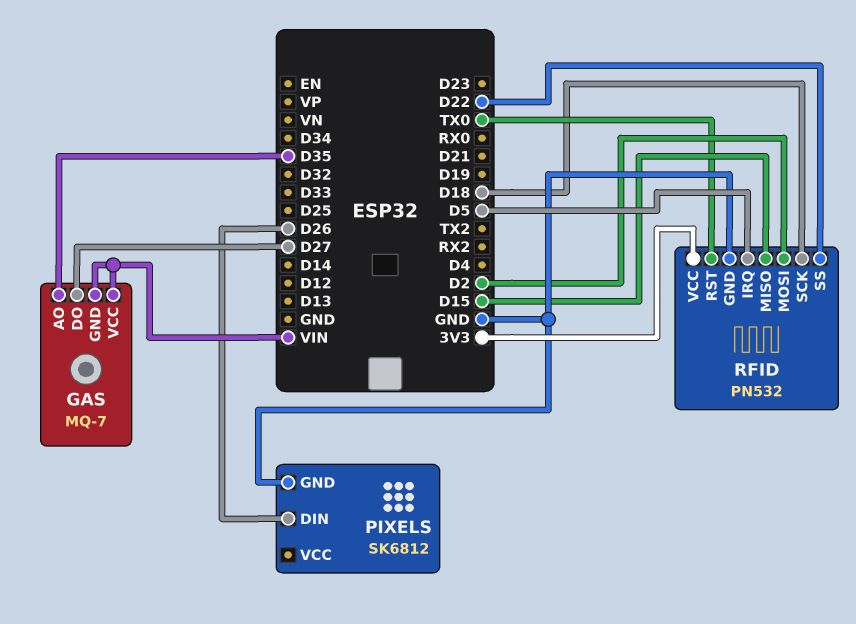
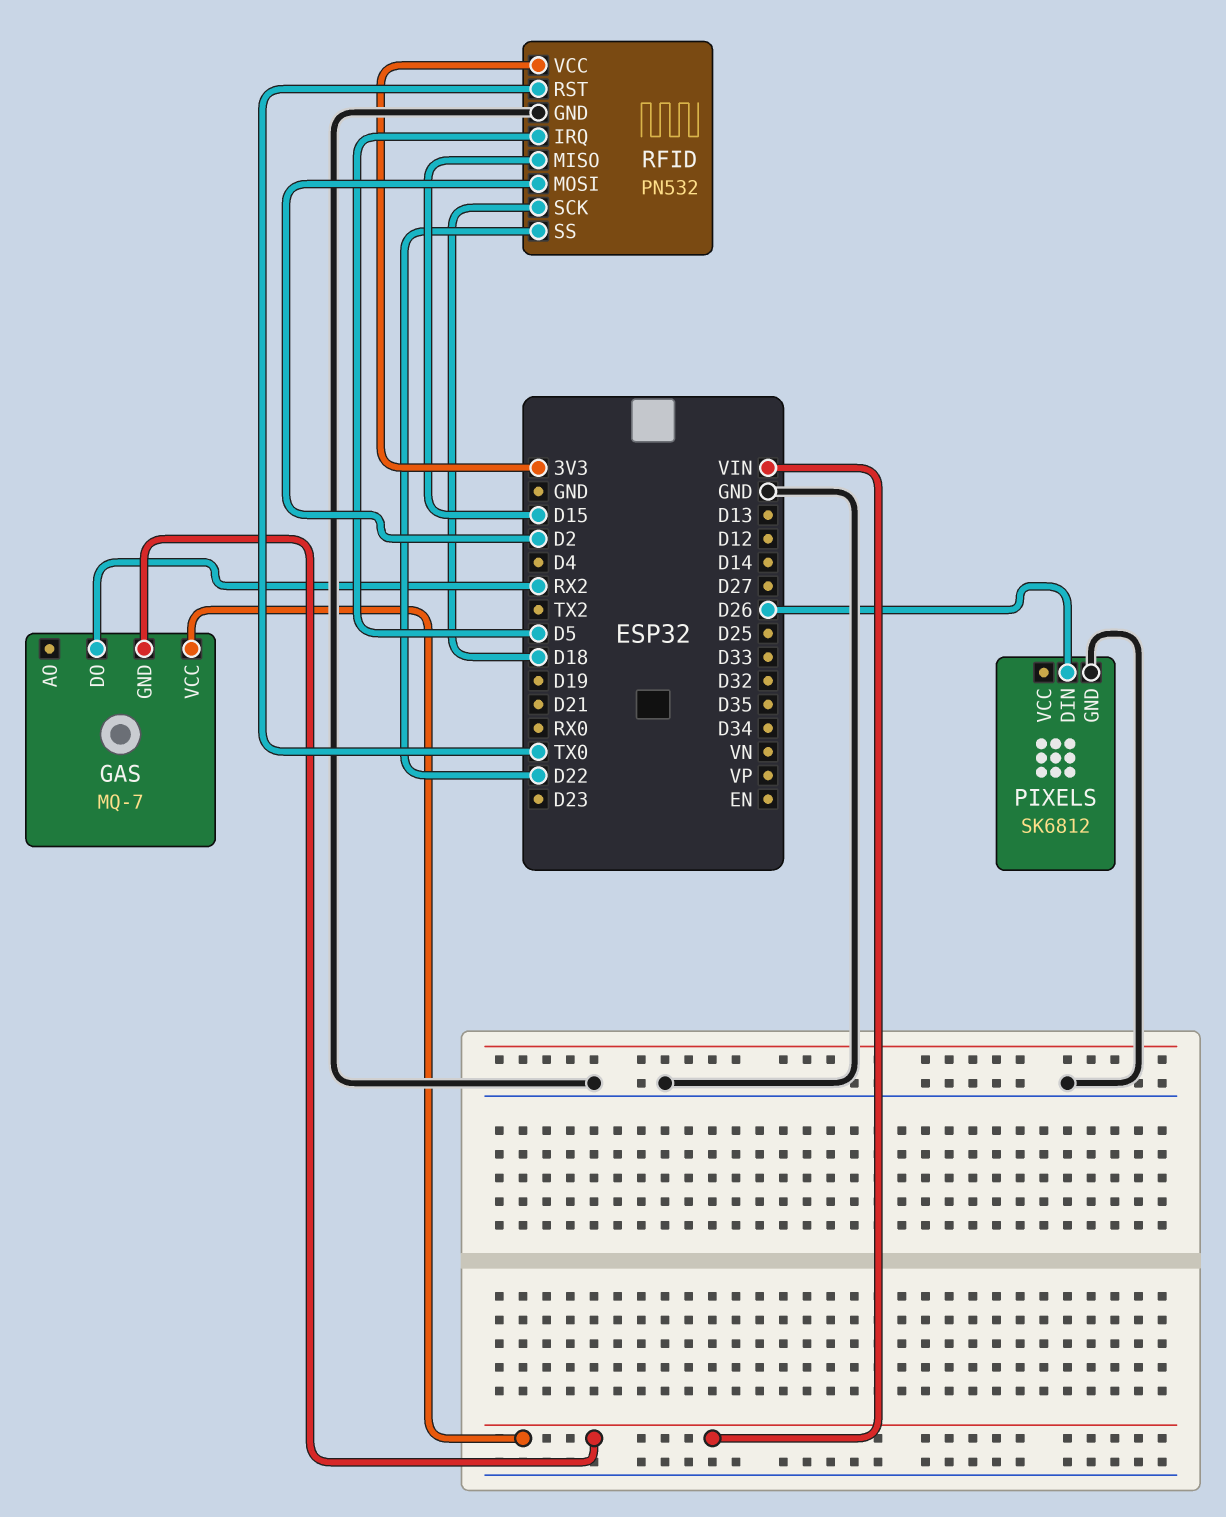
GAS pin AO: D35 -> none
GAS pin DO: D27 -> RX2

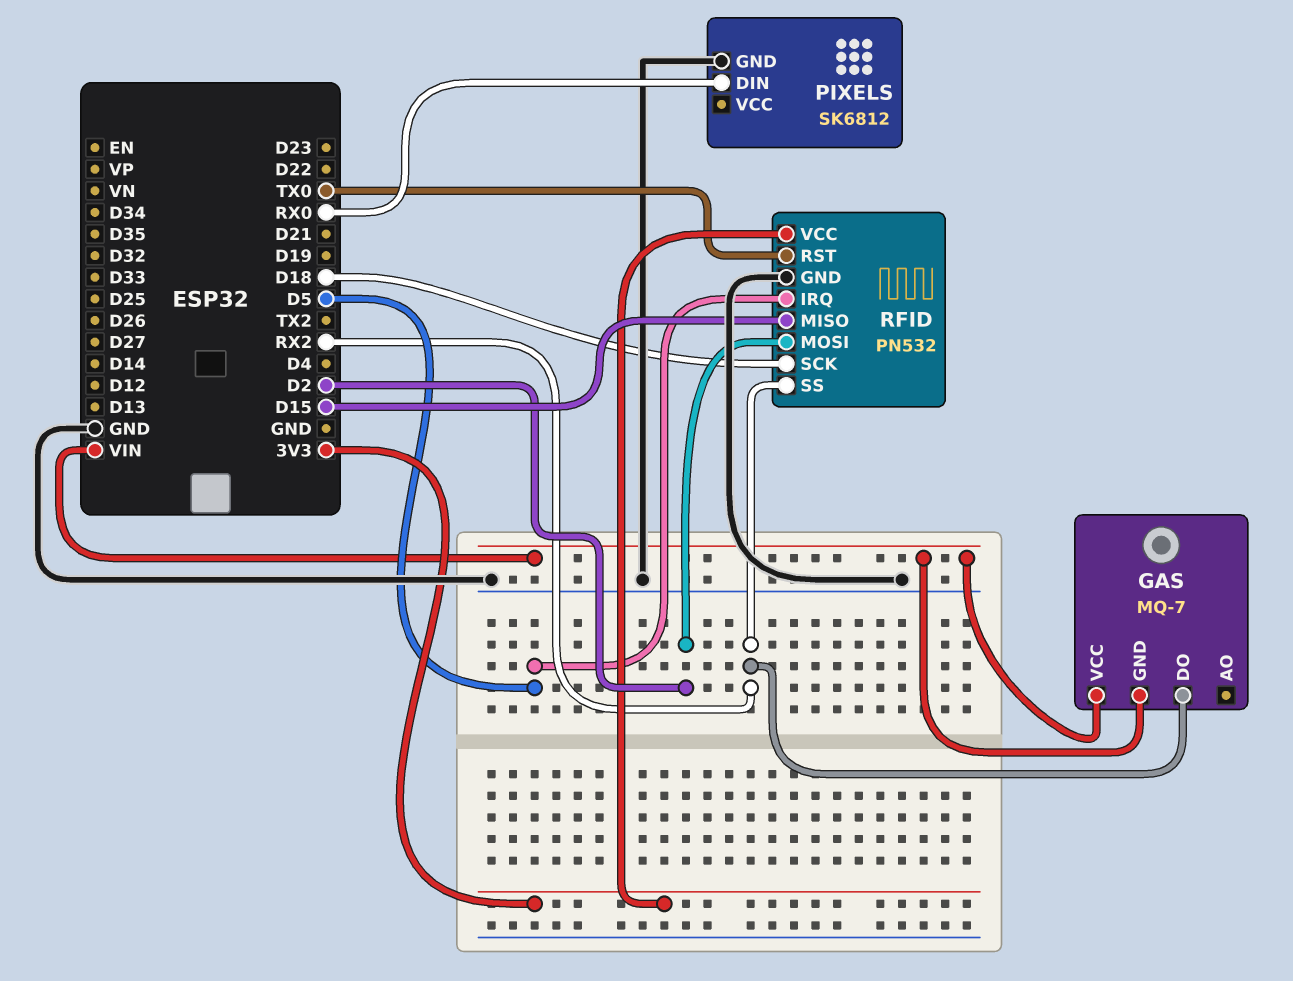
PIXELS pin DIN: D26 -> RX0
RFID pin SS: D22 -> RX2

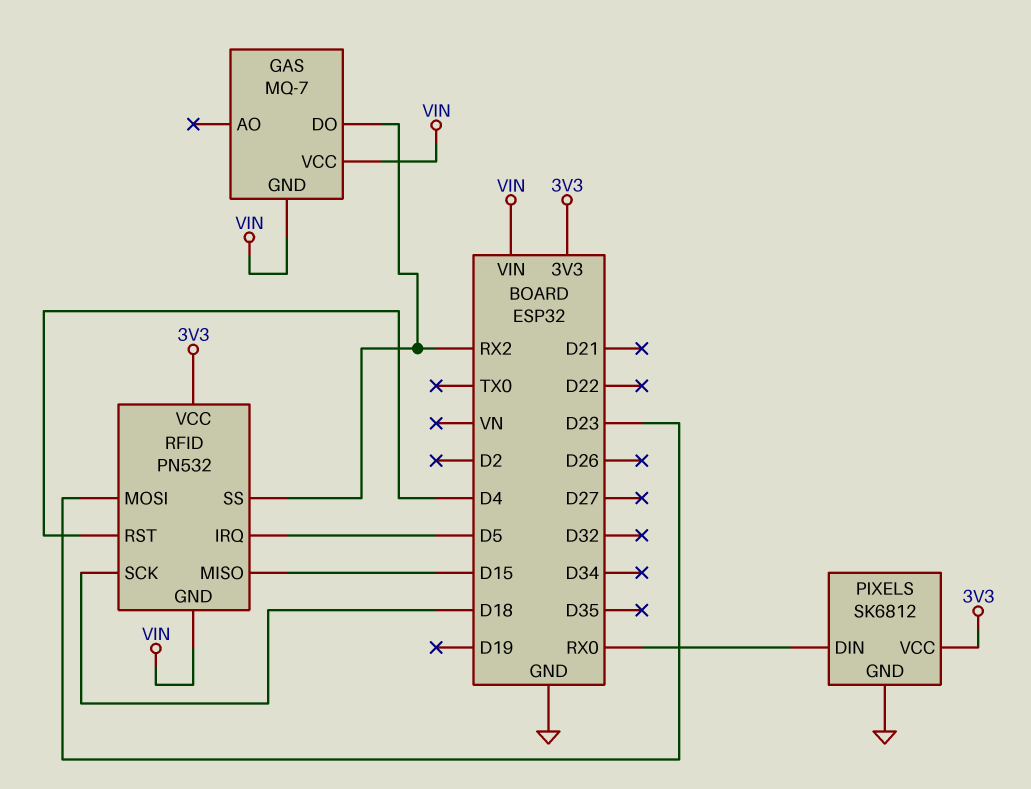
PIXELS pin VCC: none -> 3V3
RFID pin GND: GND -> VIN
RFID pin MOSI: D2 -> D23
RFID pin RST: TX0 -> D4

